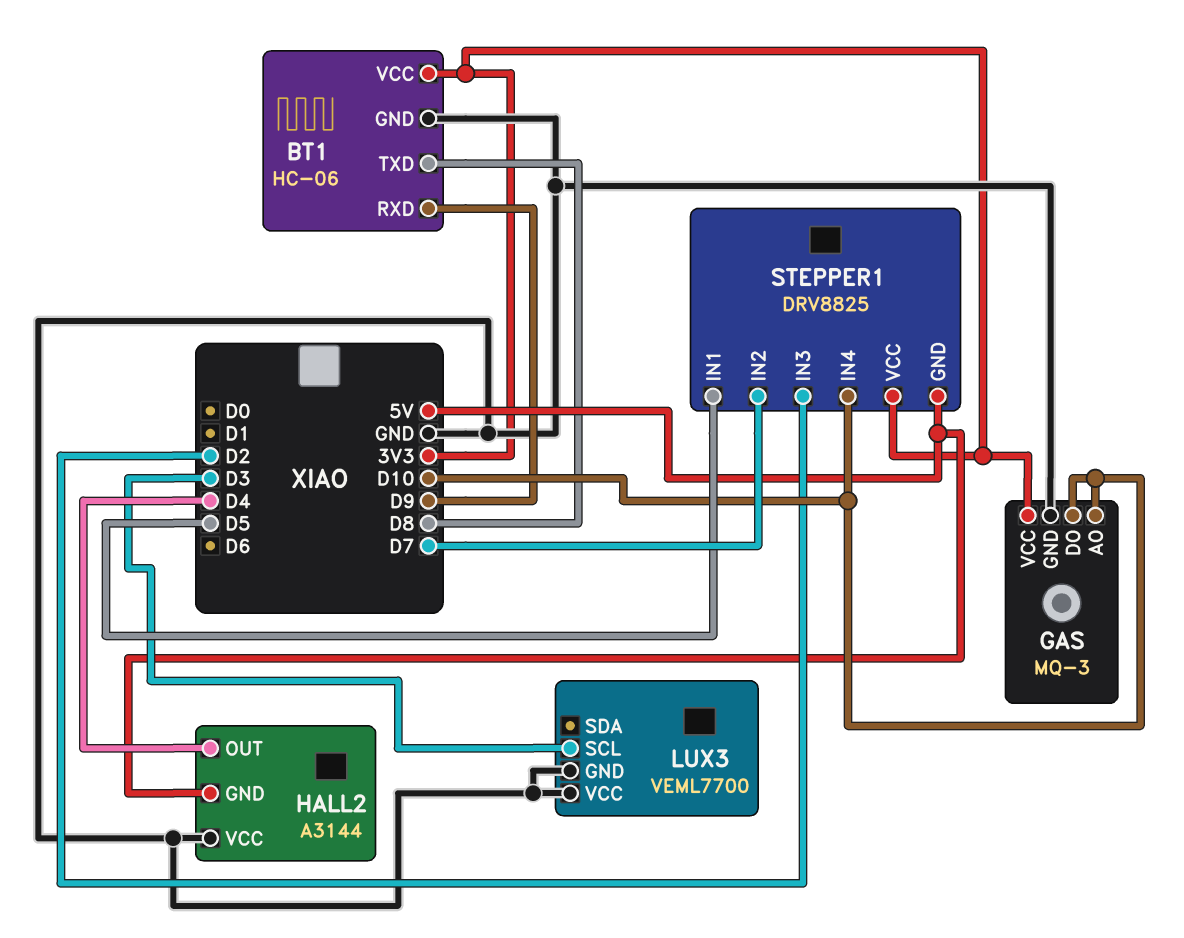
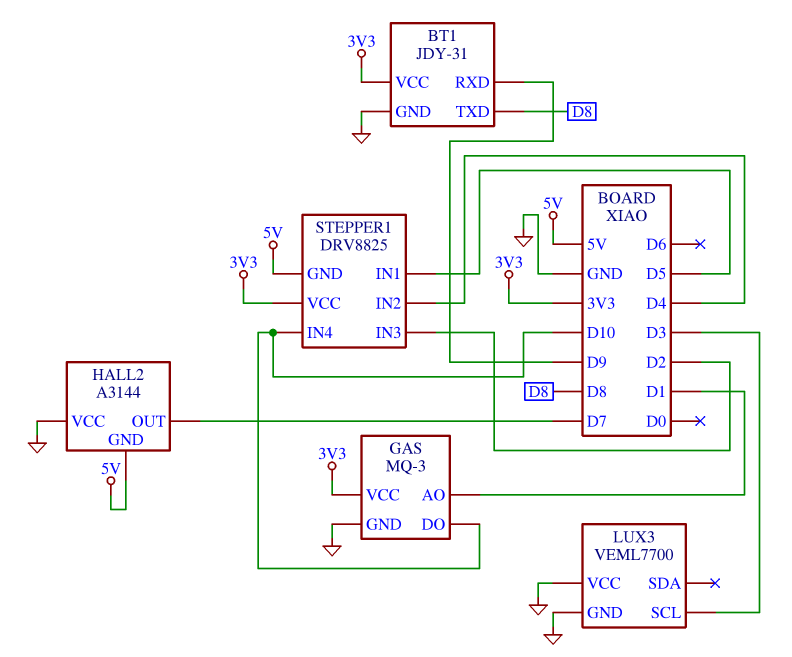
BT1: HC-06 -> JDY-31
GAS pin AO: D10 -> D1
HALL2 pin OUT: D4 -> D7
STEPPER1 pin IN2: D7 -> D4

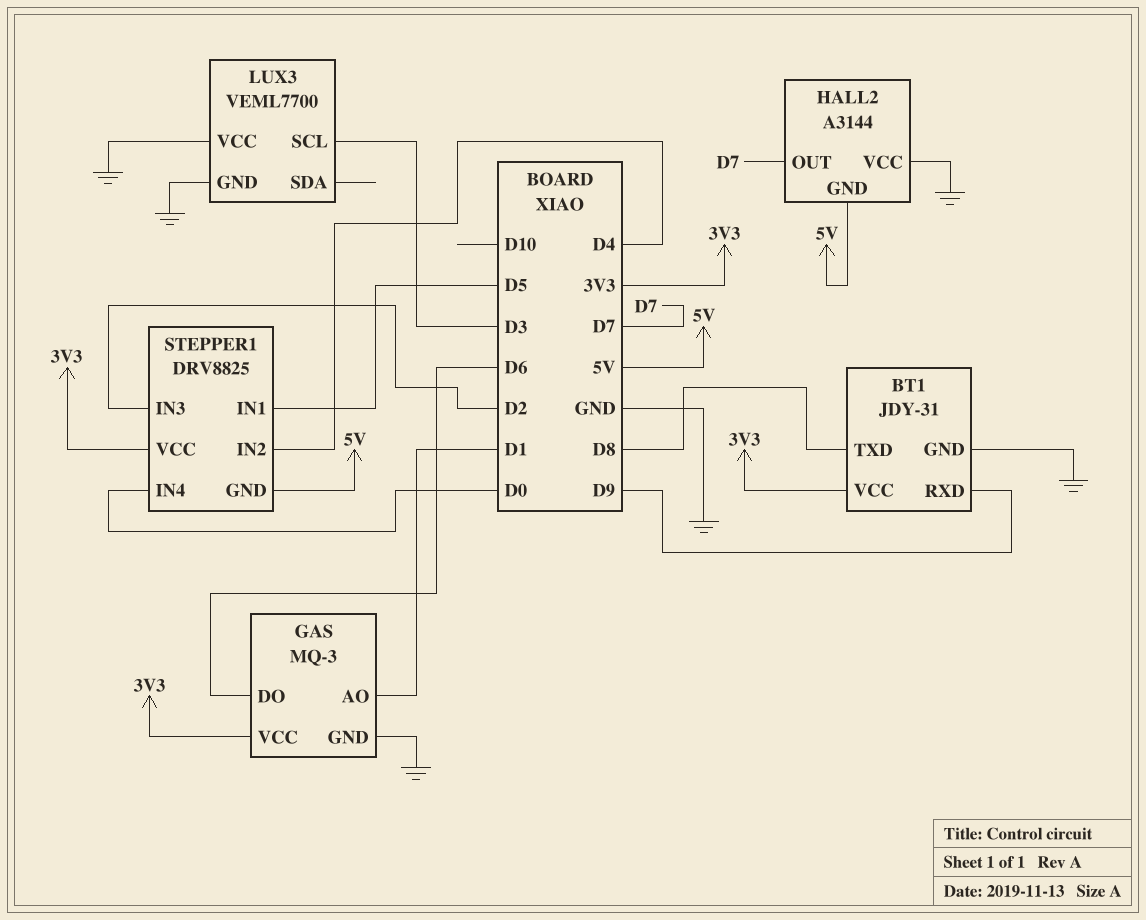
GAS pin DO: D10 -> D6
STEPPER1 pin IN4: D10 -> D0

